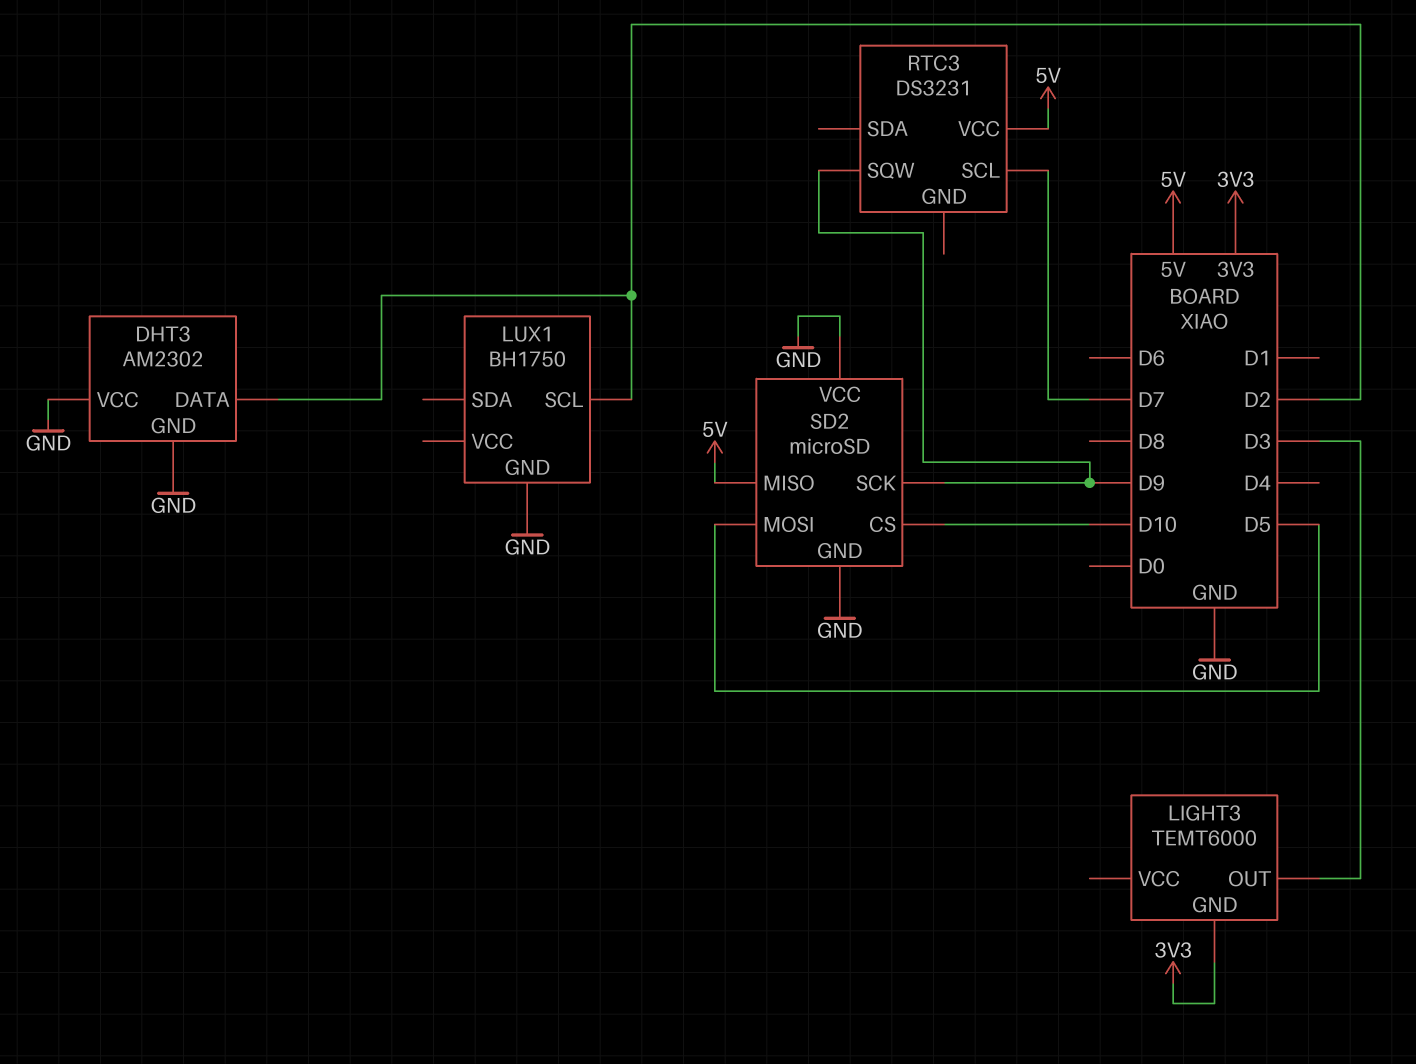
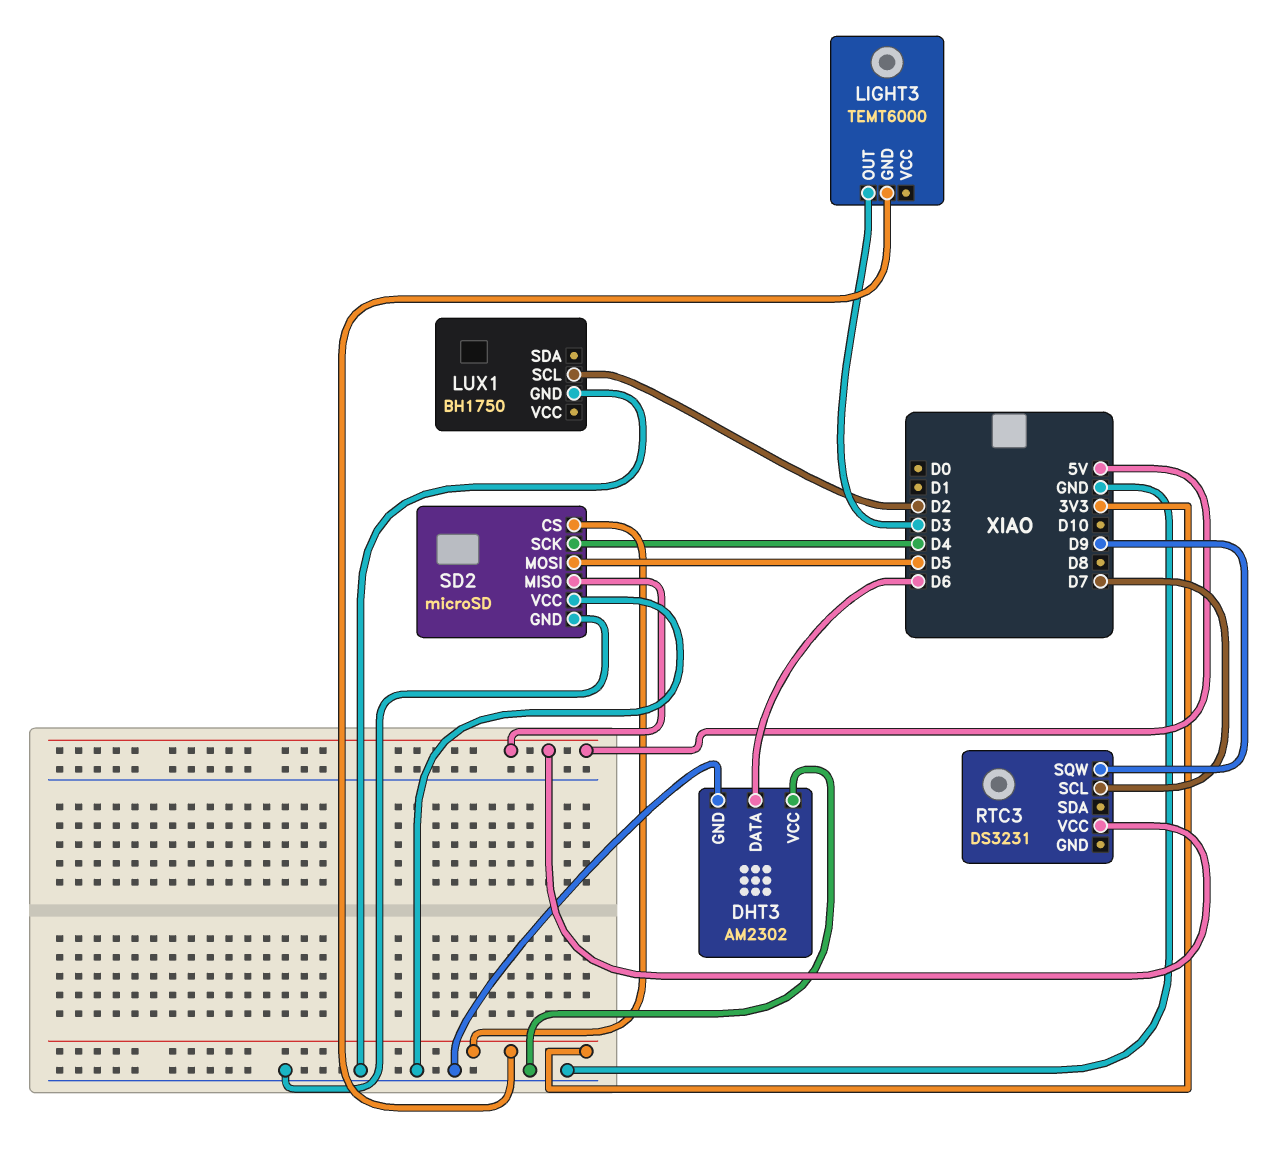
DHT3 pin DATA: D2 -> D6
SD2 pin CS: D10 -> 3V3
SD2 pin SCK: D9 -> D4

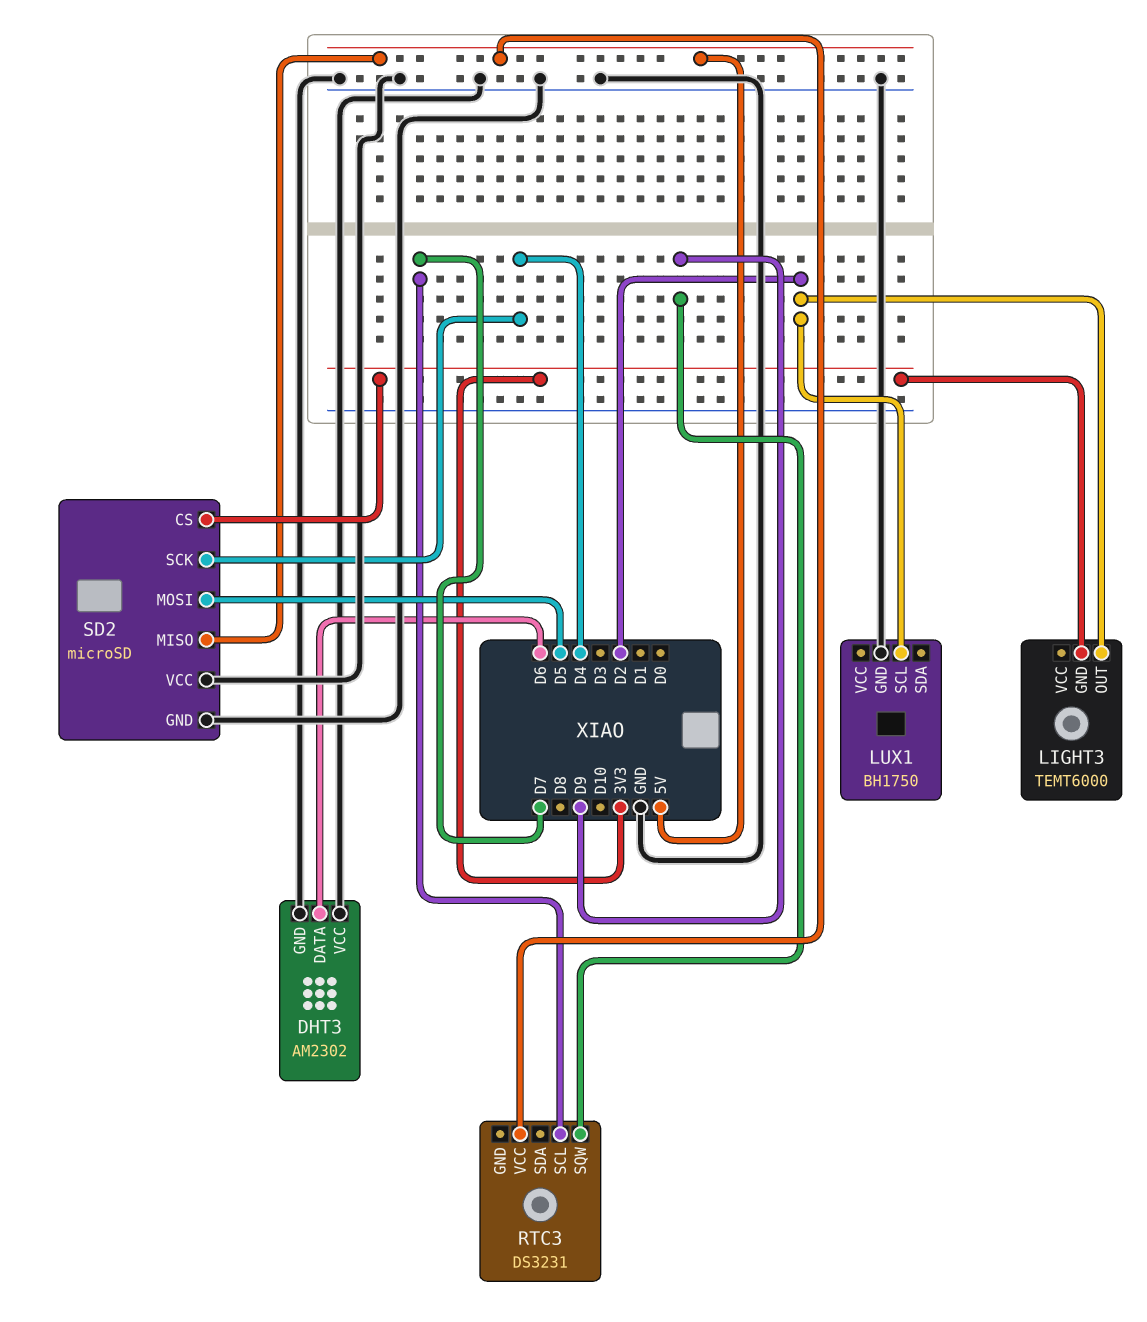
LIGHT3 pin OUT: D3 -> D2

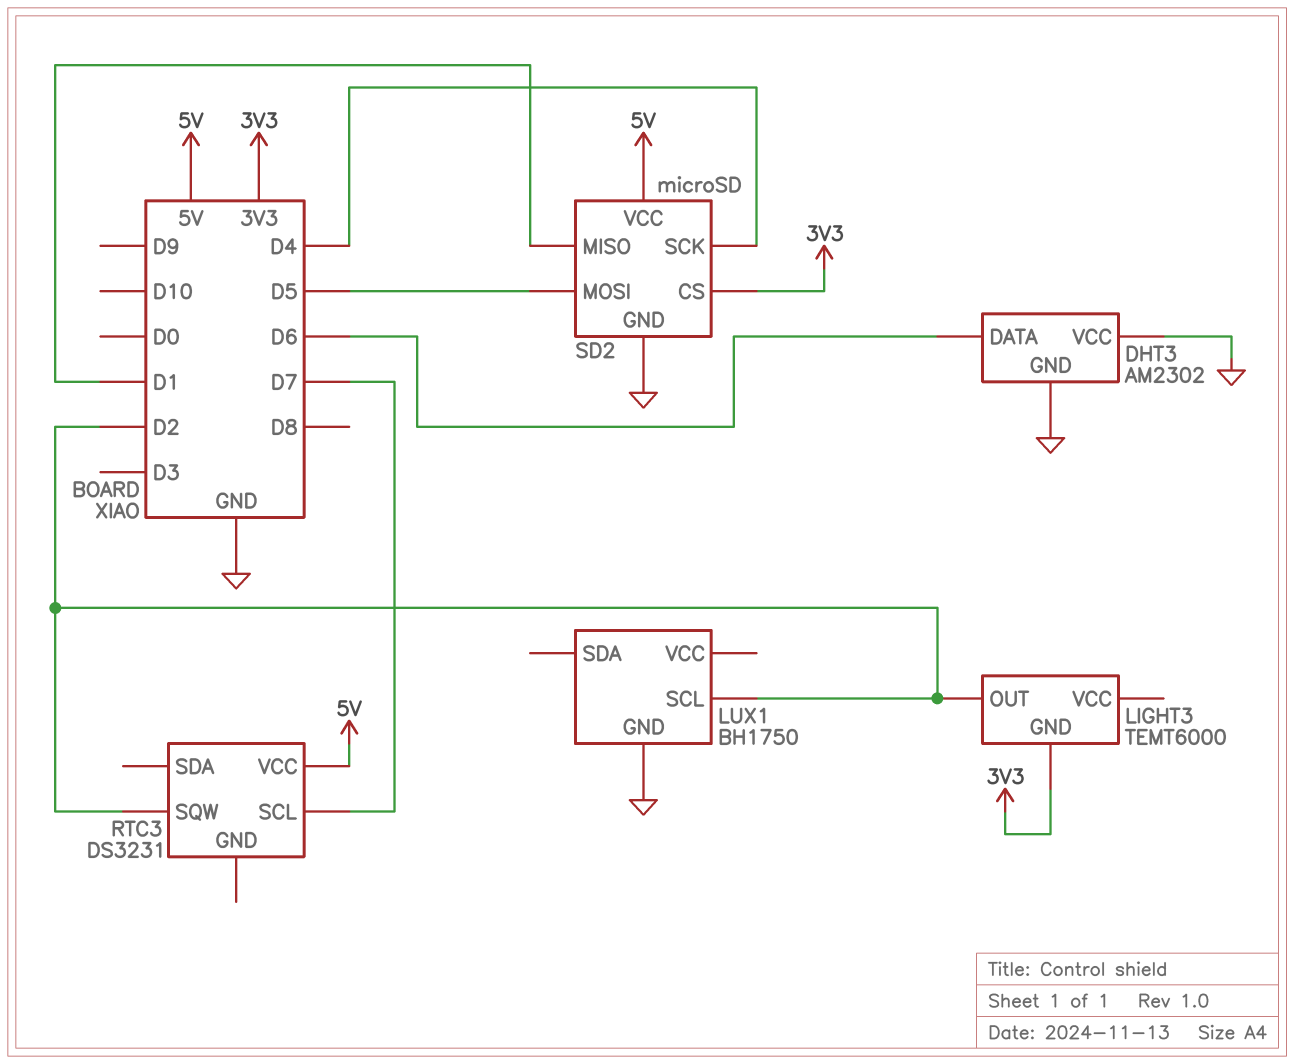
RTC3 pin SQW: D9 -> D2
SD2 pin MISO: 5V -> D1
SD2 pin VCC: GND -> 5V

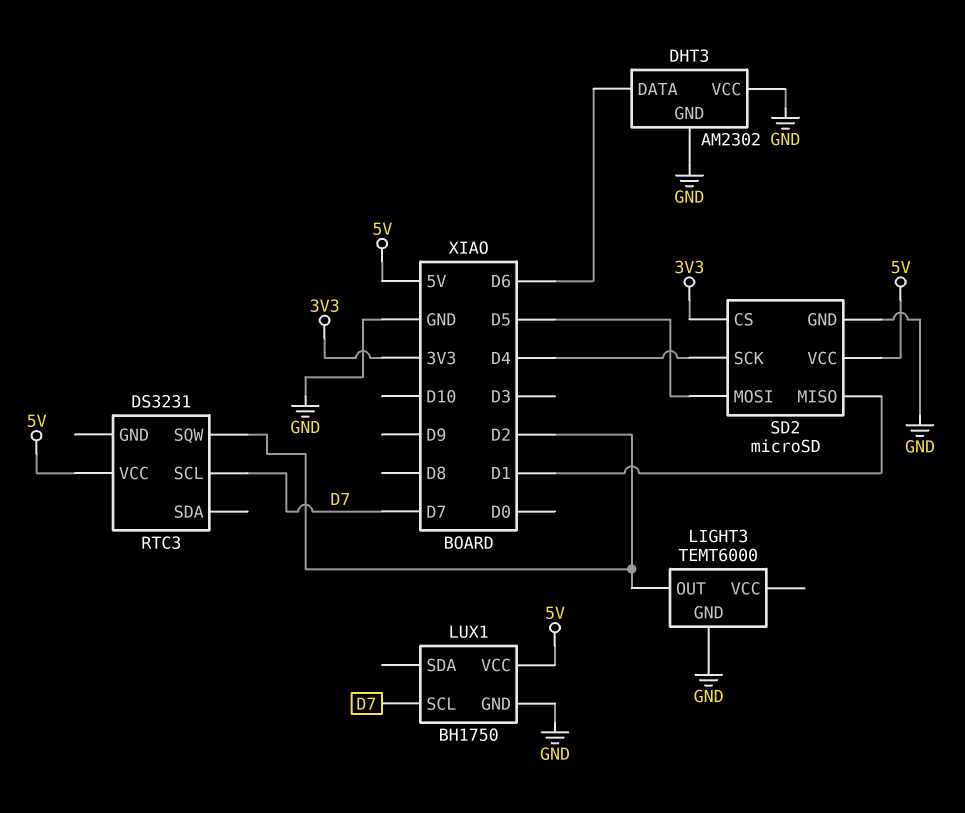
LIGHT3 pin GND: 3V3 -> GND
LUX1 pin SCL: D2 -> D7
LUX1 pin VCC: none -> 5V

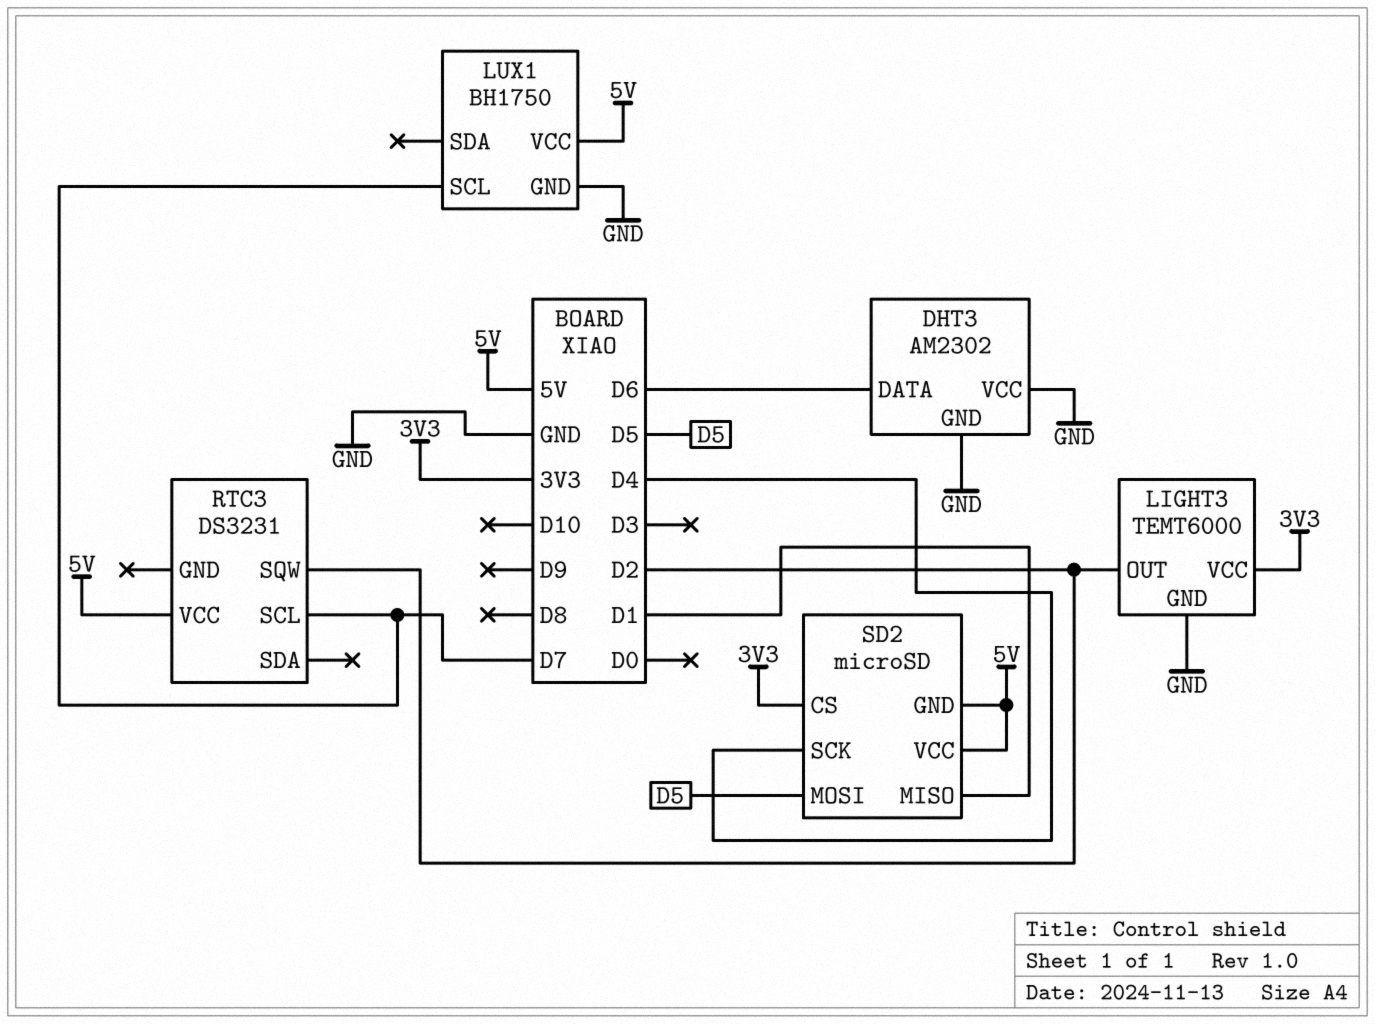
LIGHT3 pin VCC: none -> 3V3
SD2 pin GND: GND -> 5V

